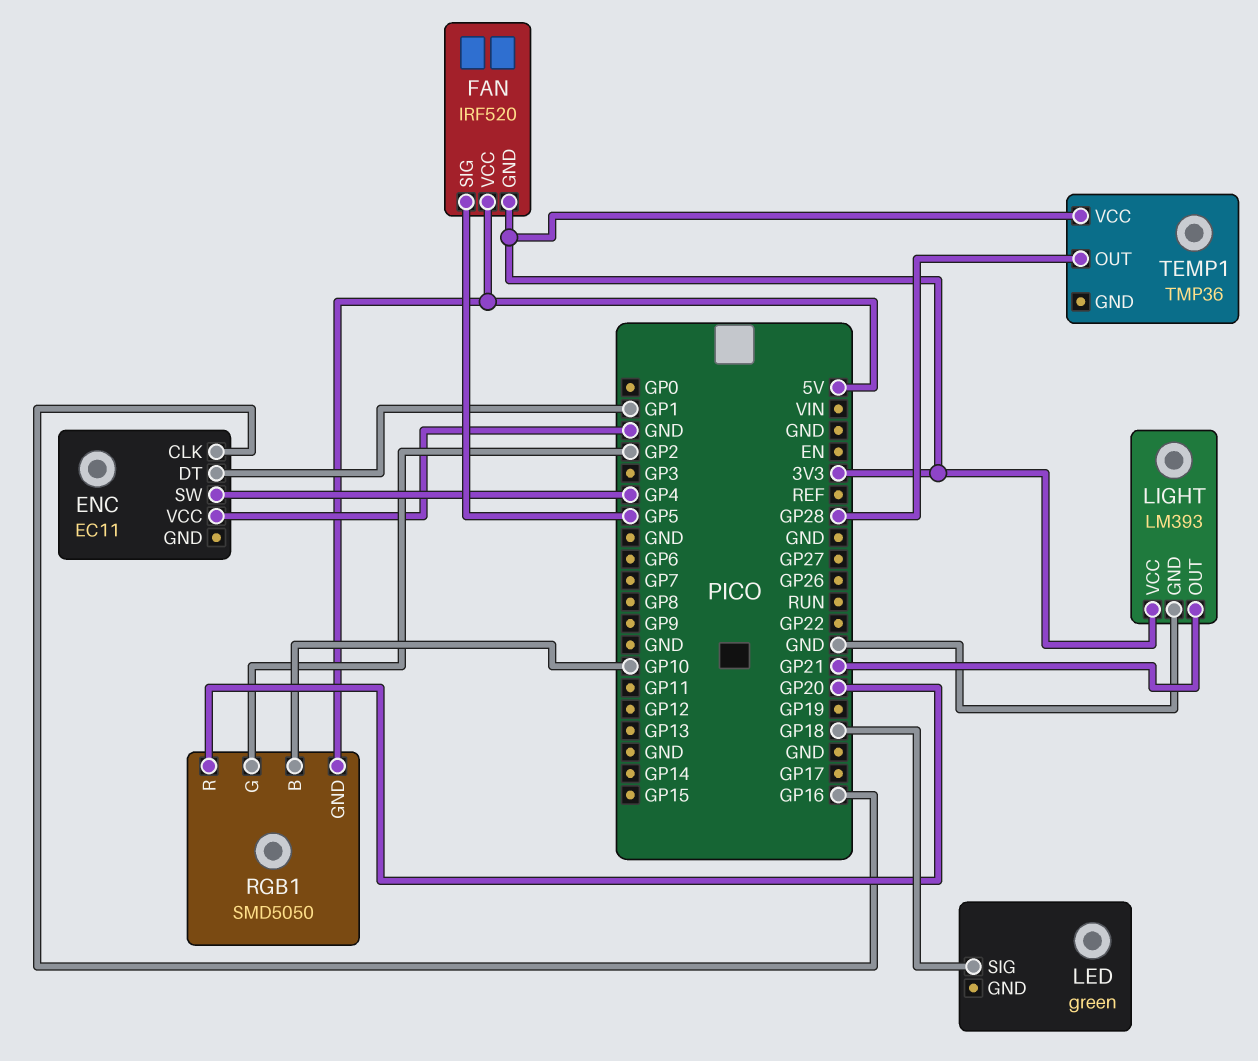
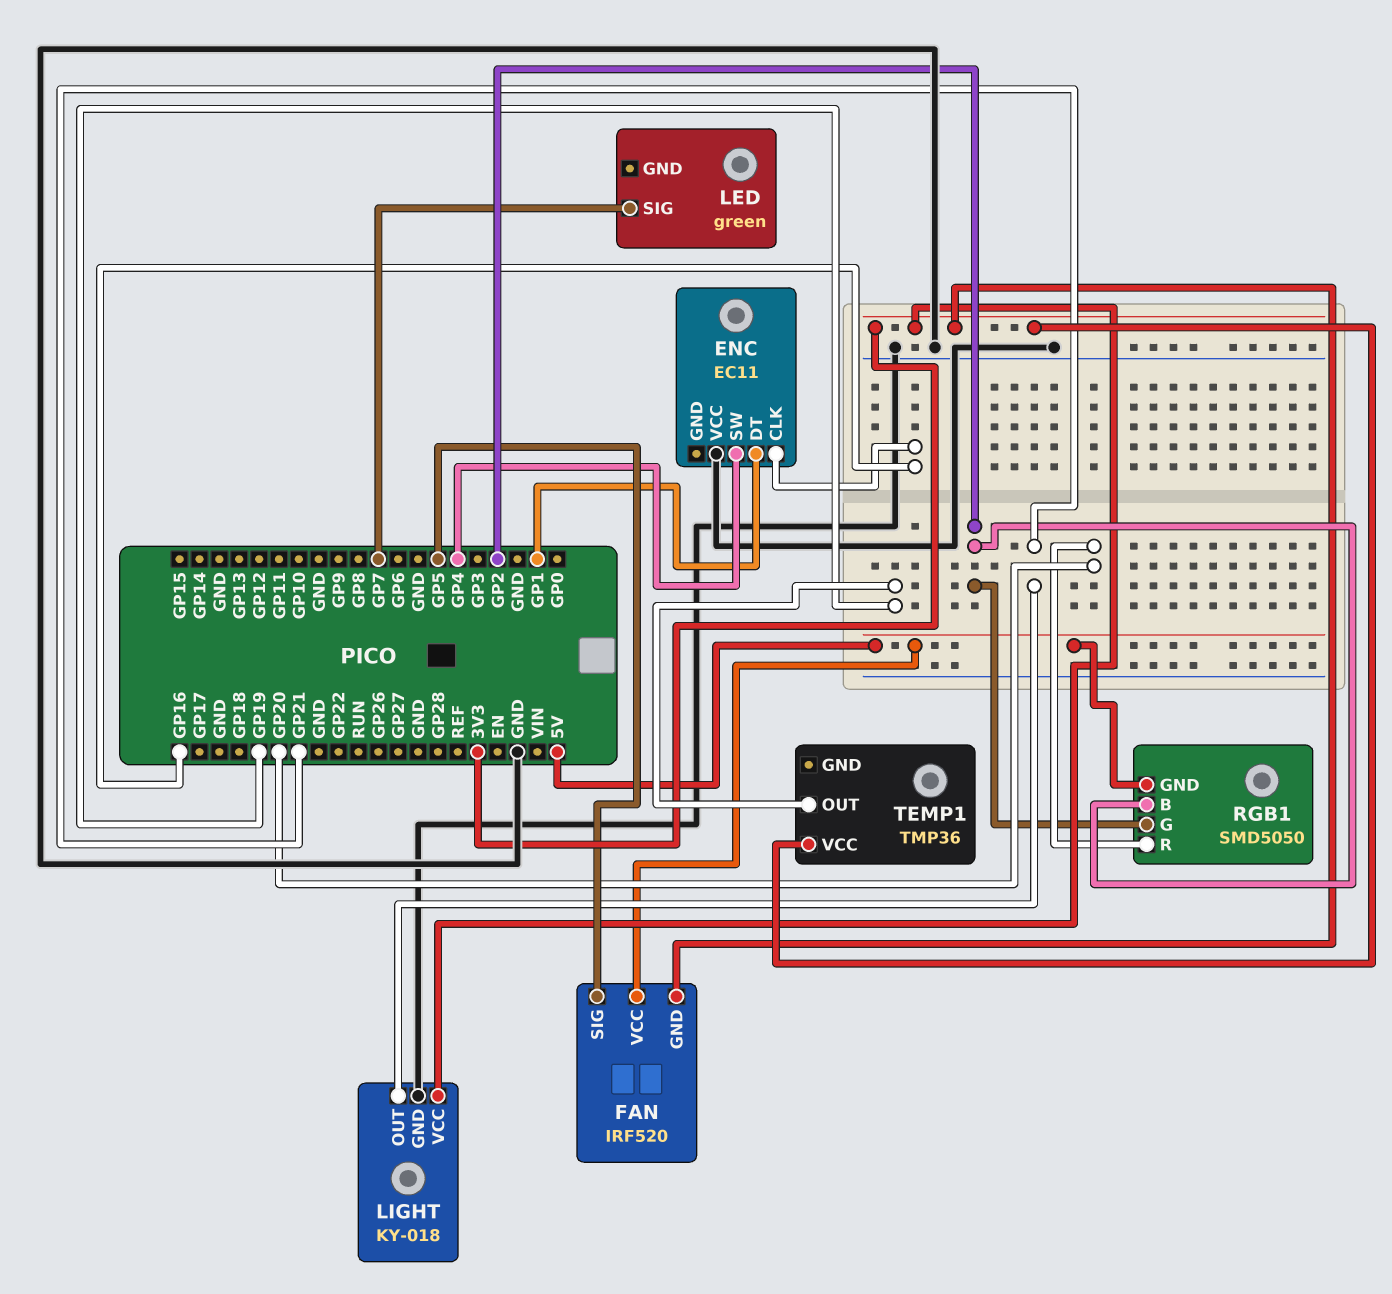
LED pin SIG: GP18 -> GP7
LIGHT: LM393 -> KY-018
RGB1 pin B: GP10 -> GP2
TEMP1 pin OUT: GP28 -> GP19

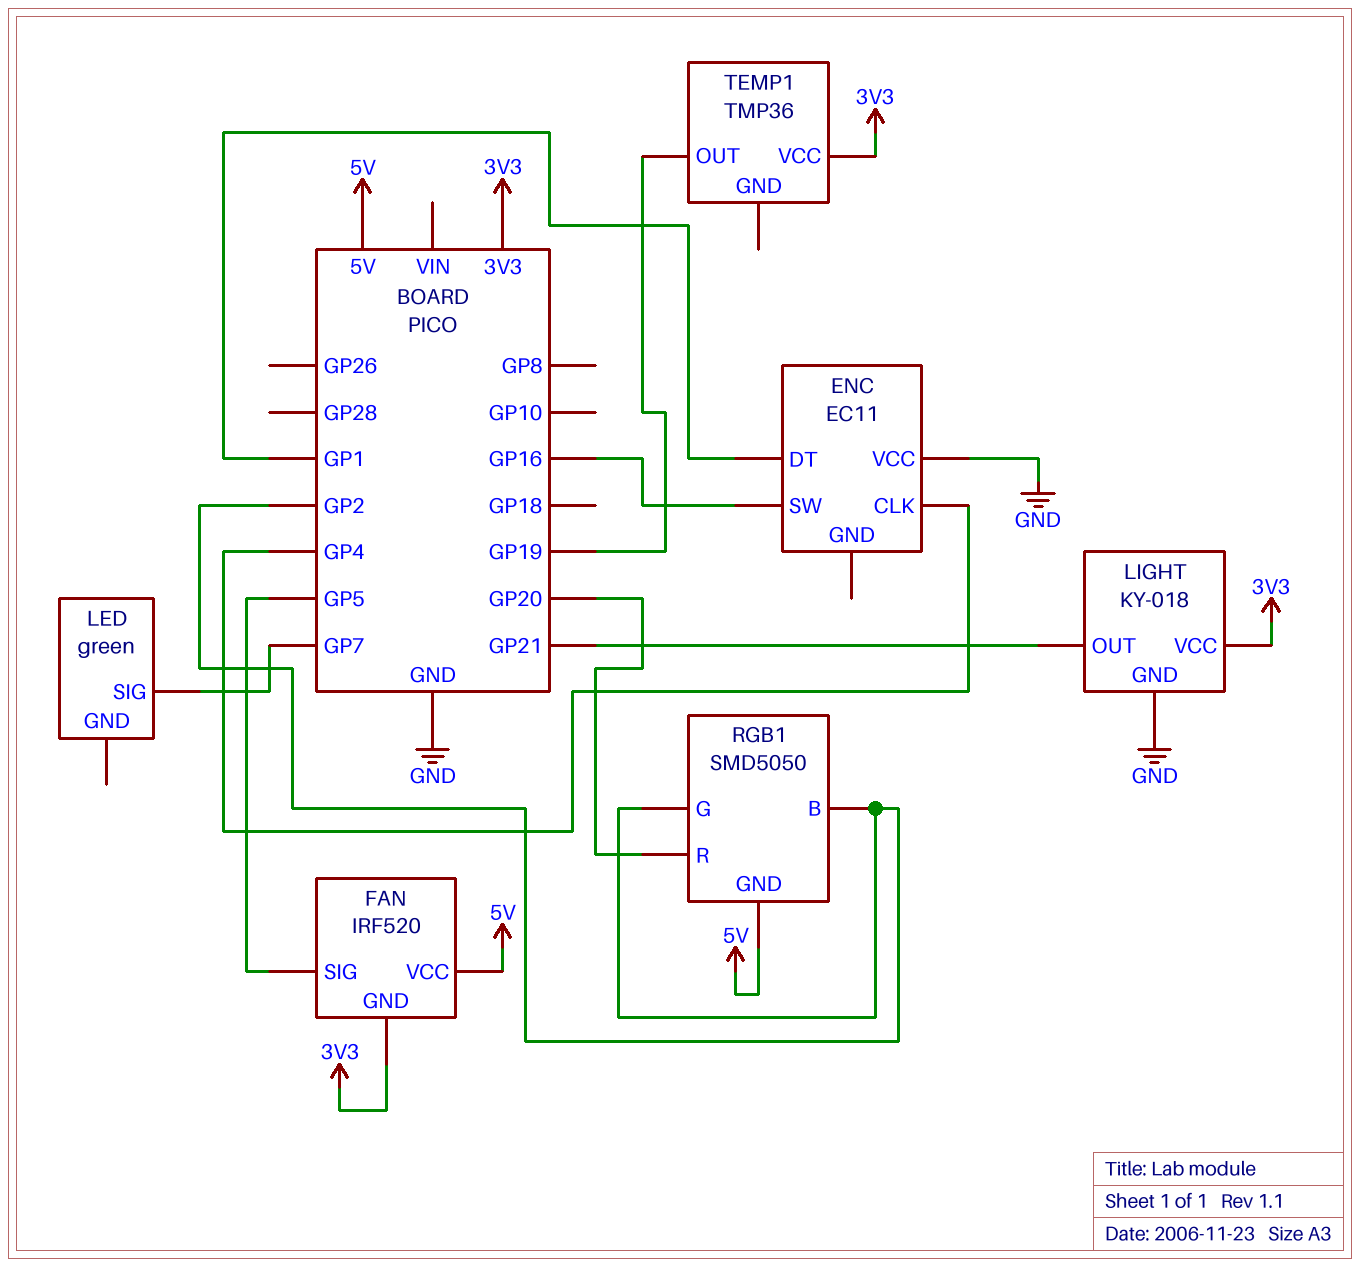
ENC pin CLK: GP16 -> GP4
ENC pin SW: GP4 -> GP16

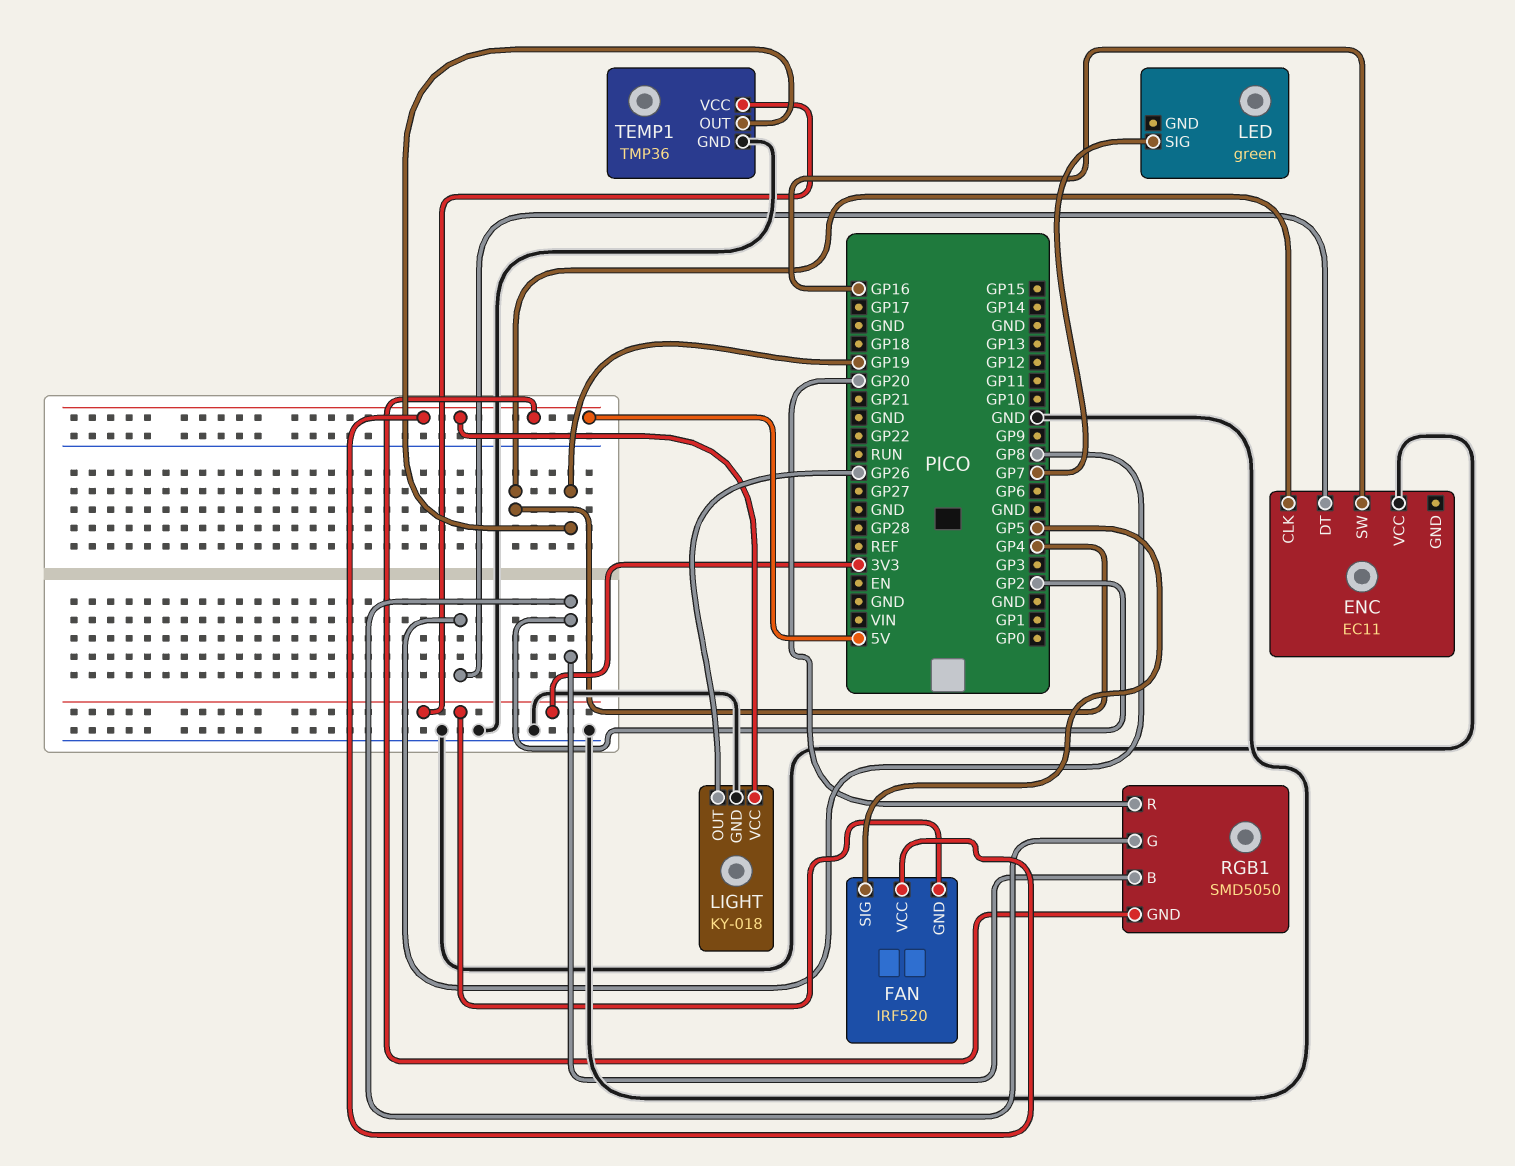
ENC pin DT: GP1 -> GP8
LIGHT pin OUT: GP21 -> GP26
LIGHT pin VCC: 3V3 -> 5V
TEMP1 pin GND: none -> GND

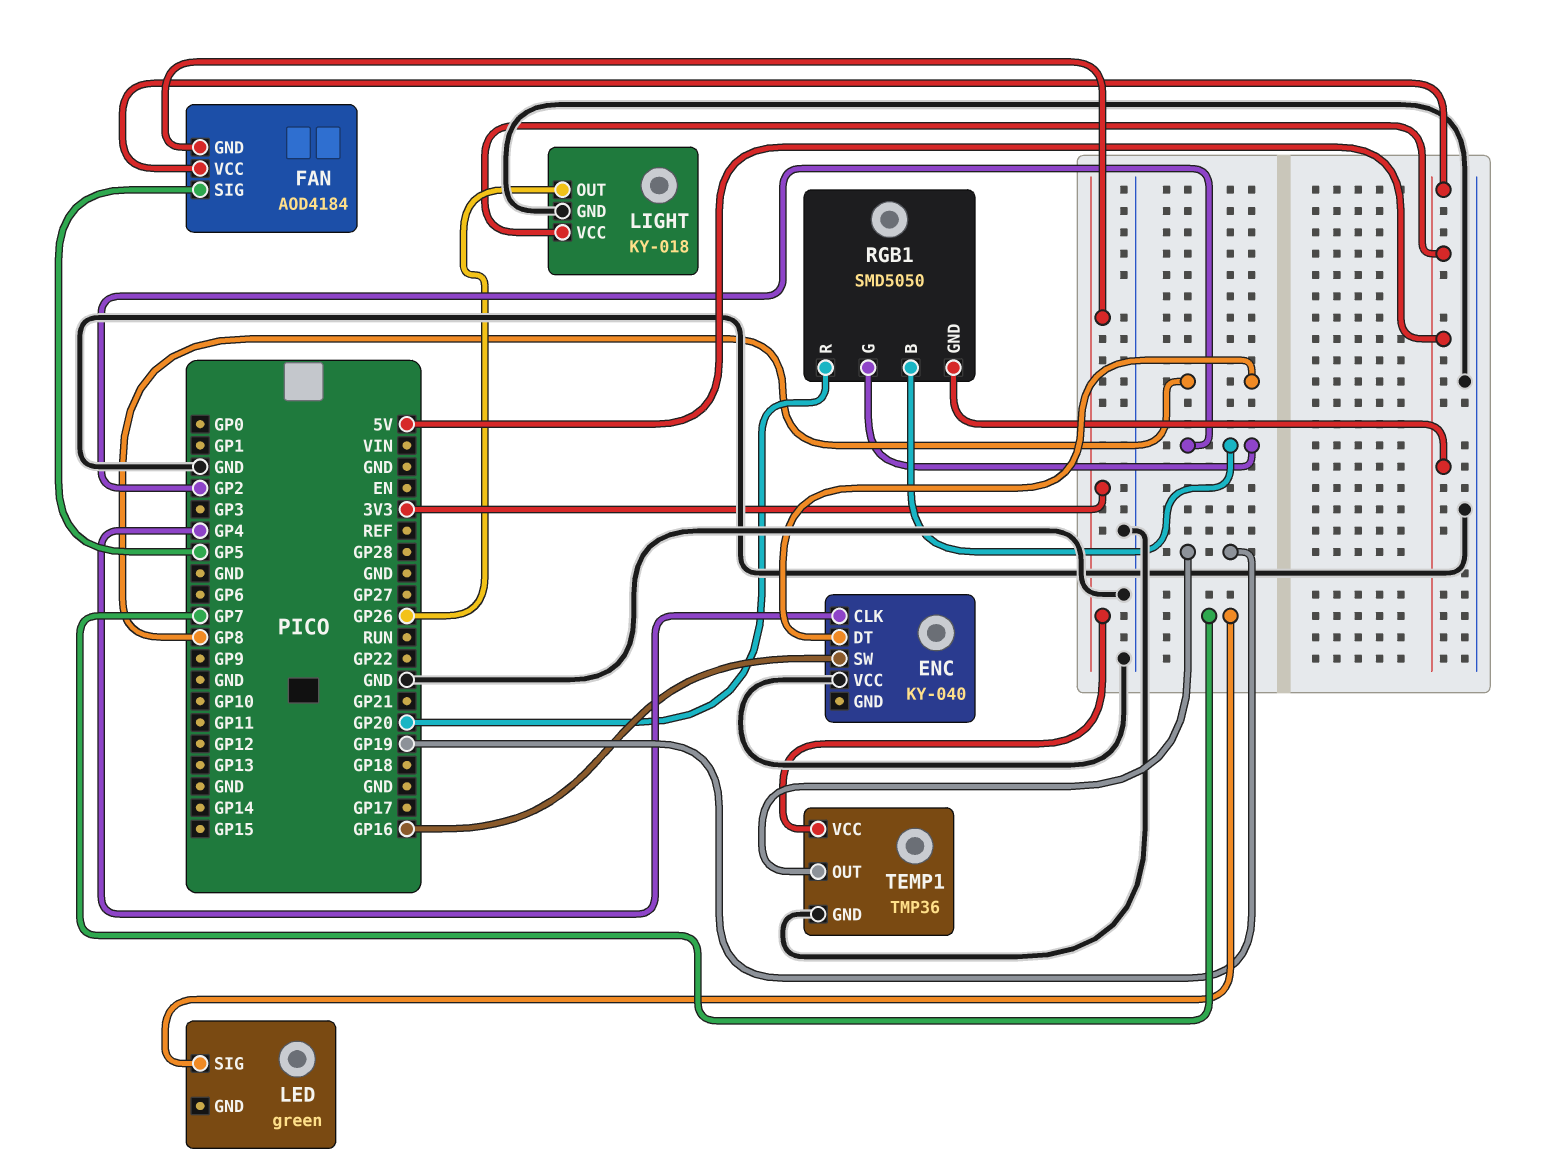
ENC: EC11 -> KY-040
FAN: IRF520 -> AOD4184

